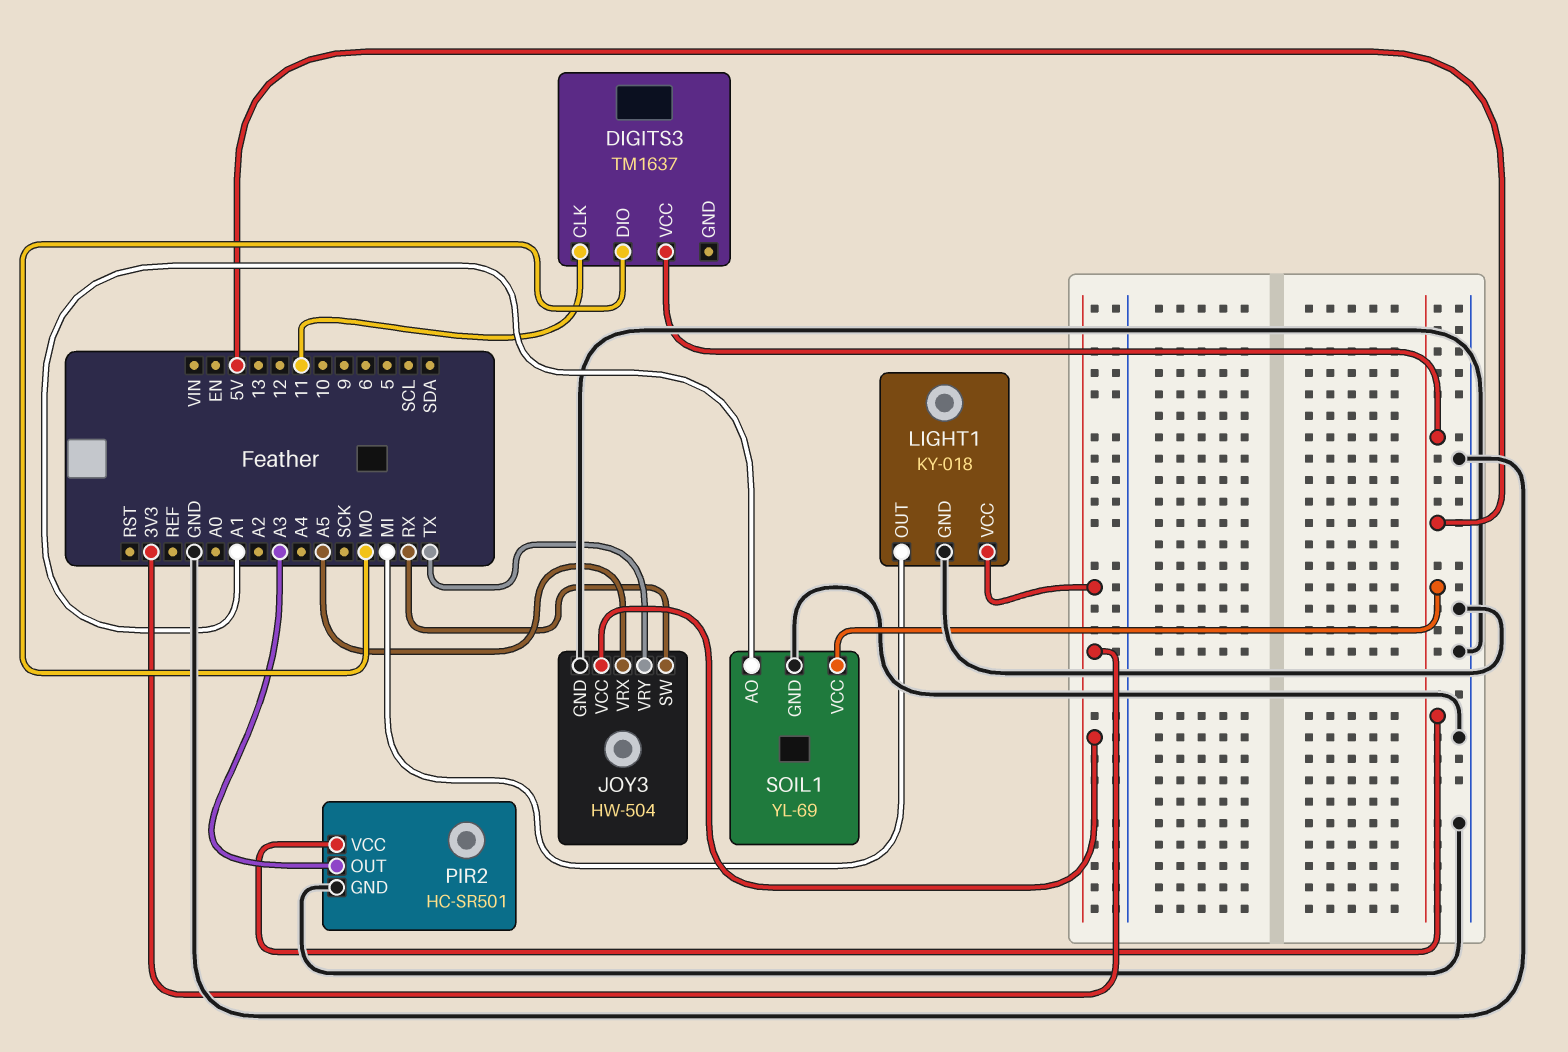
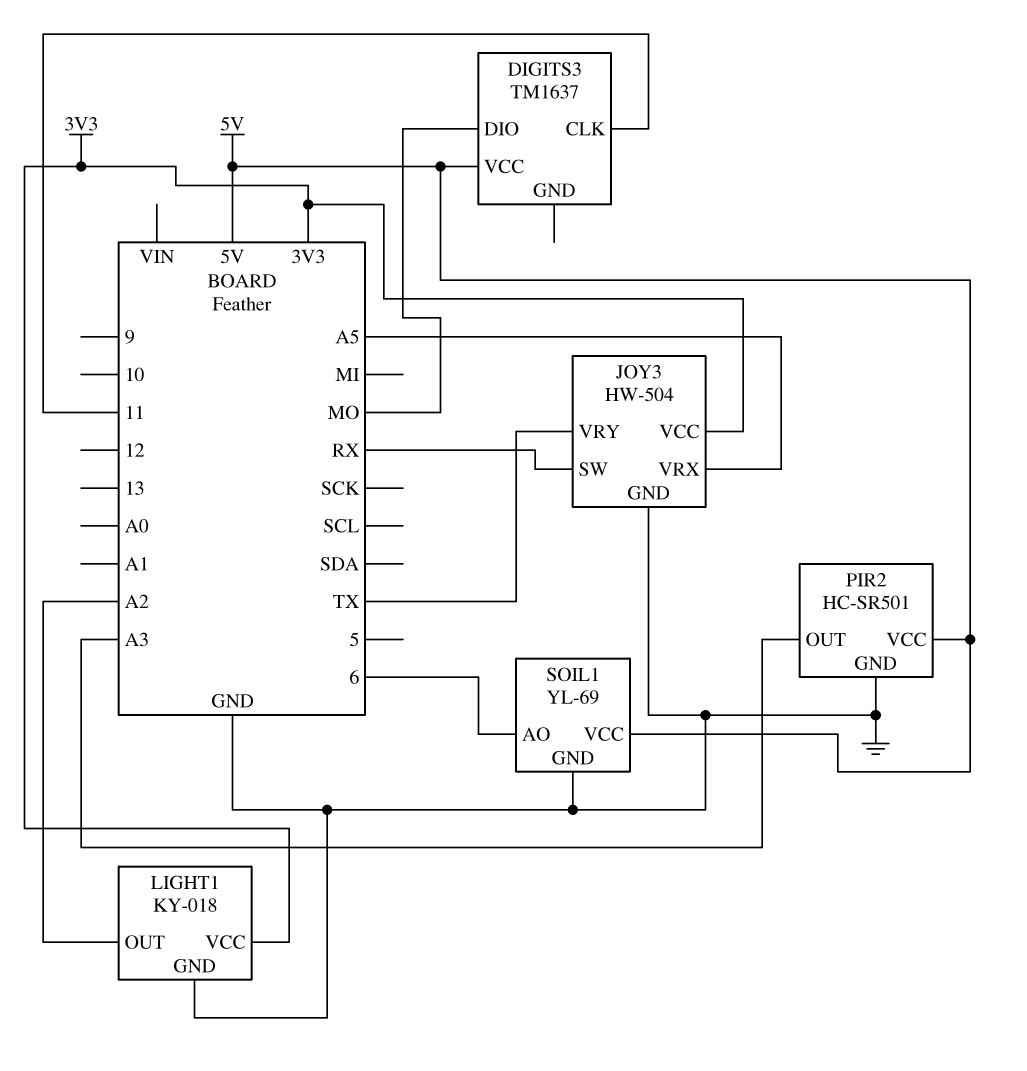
LIGHT1 pin OUT: MI -> A2
SOIL1 pin AO: A1 -> 6

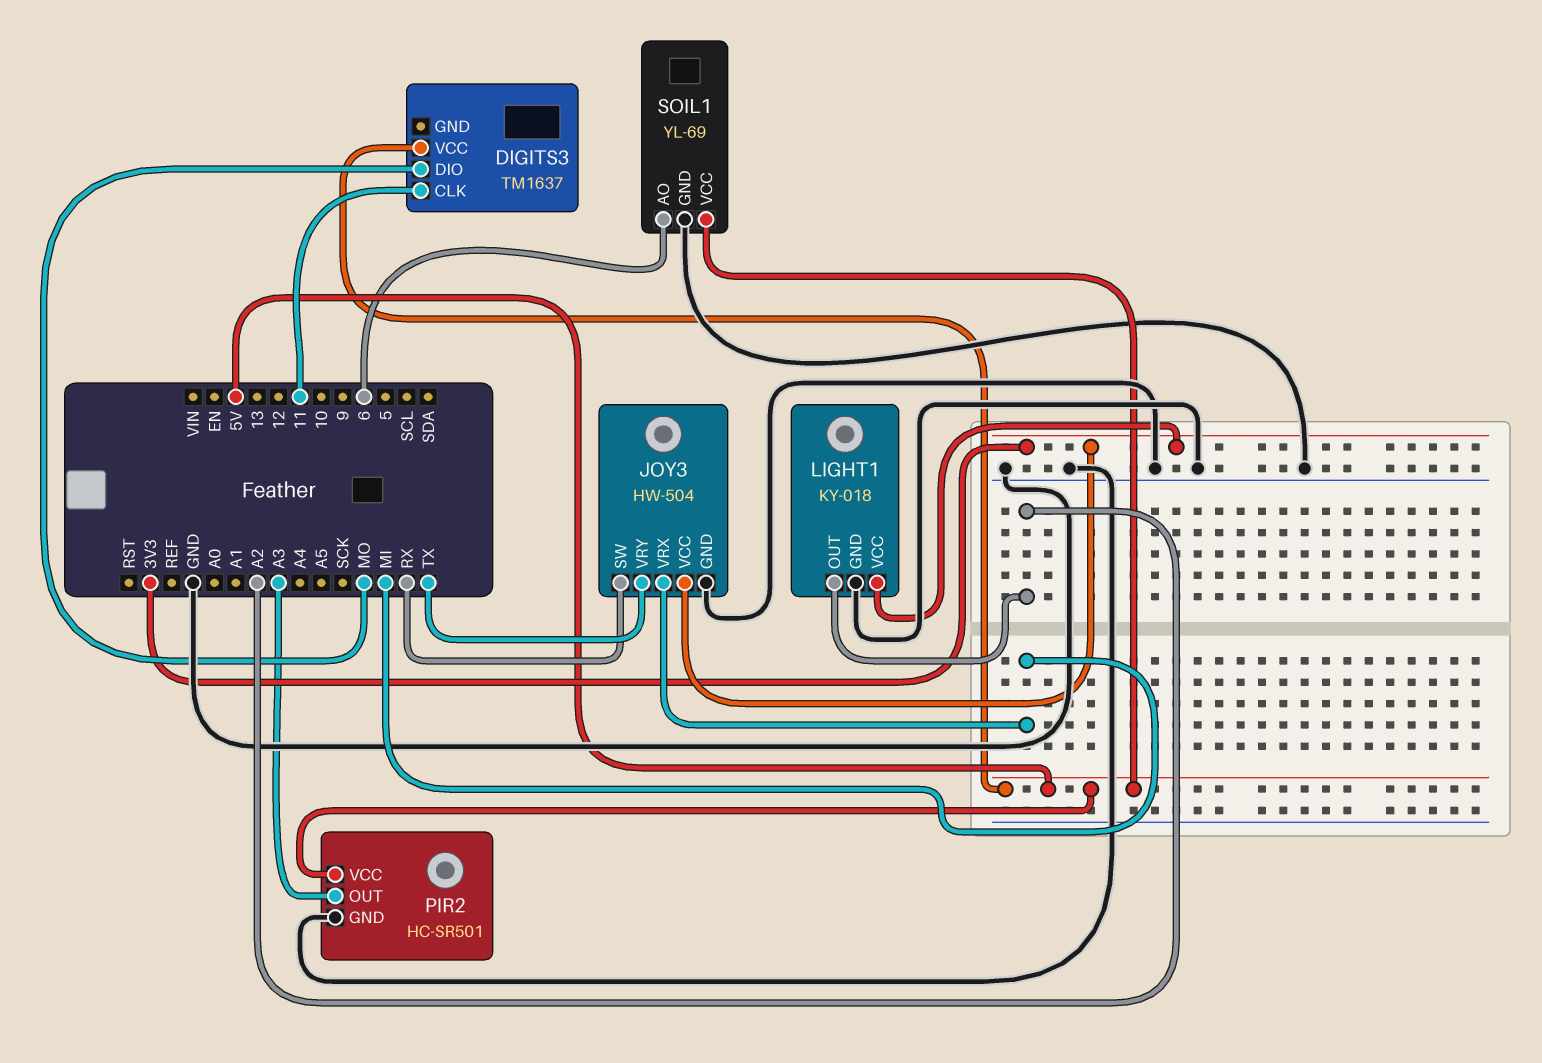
JOY3 pin VRX: A5 -> MI

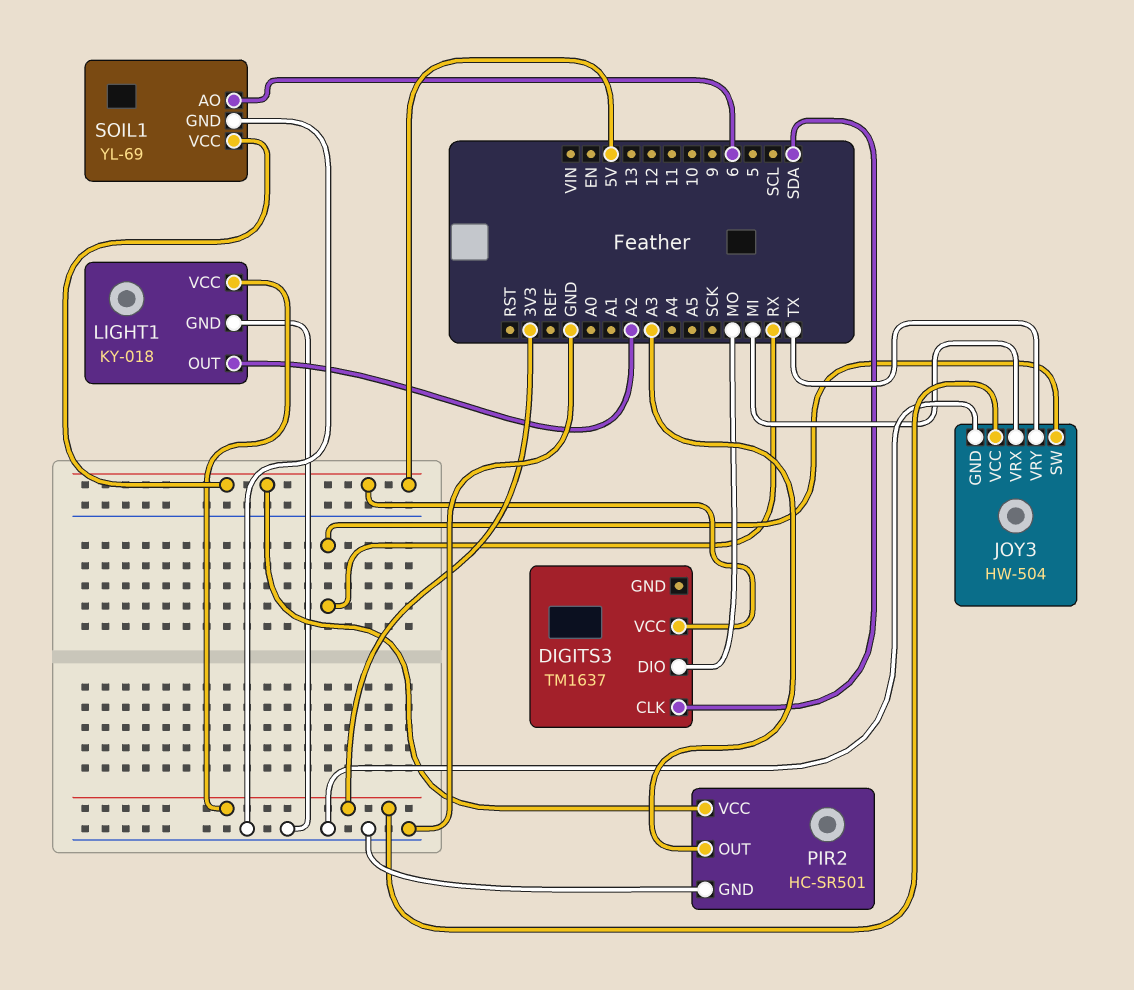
DIGITS3 pin CLK: 11 -> SDA

